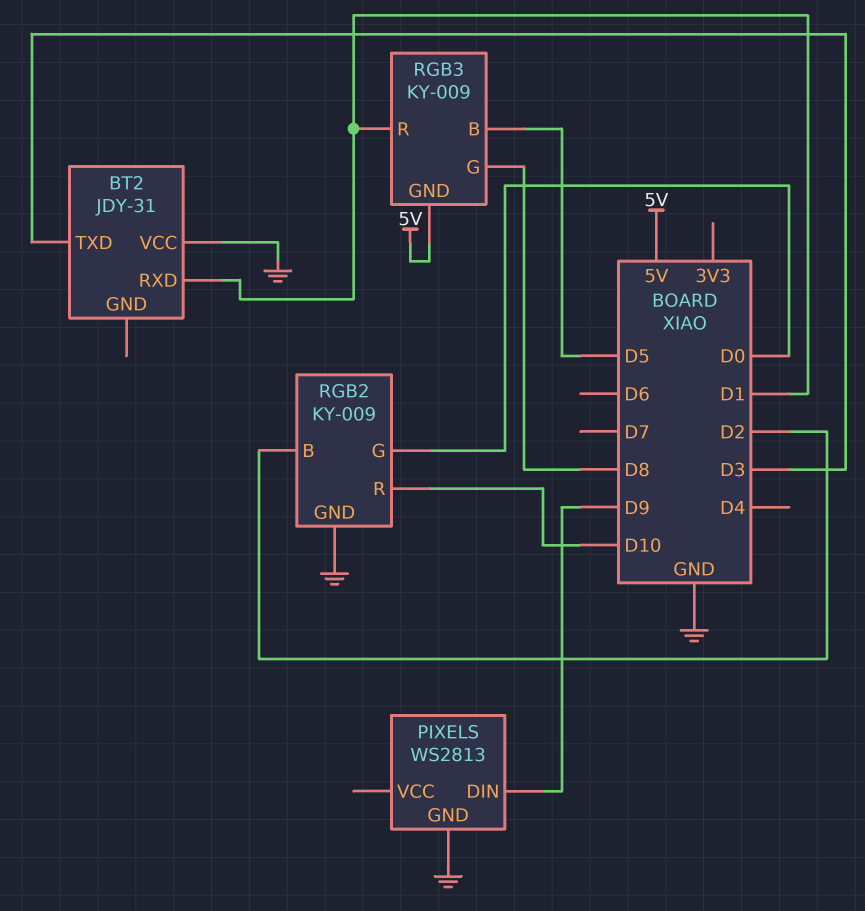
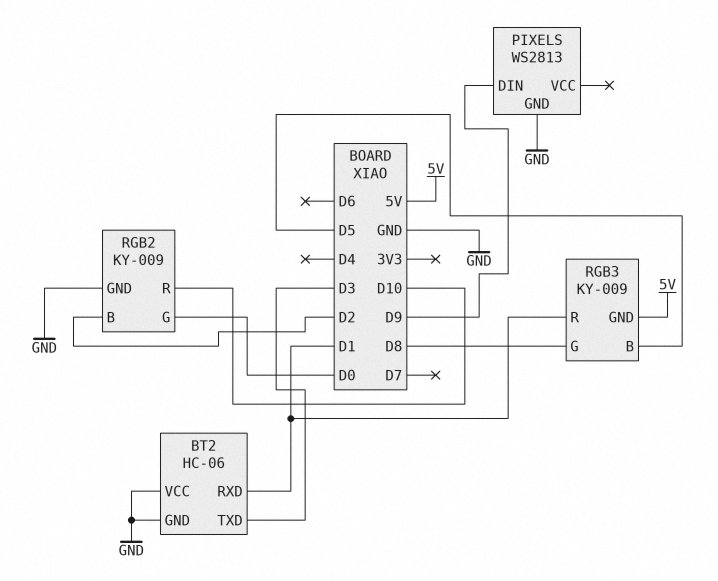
BT2: JDY-31 -> HC-06
BT2 pin GND: none -> GND

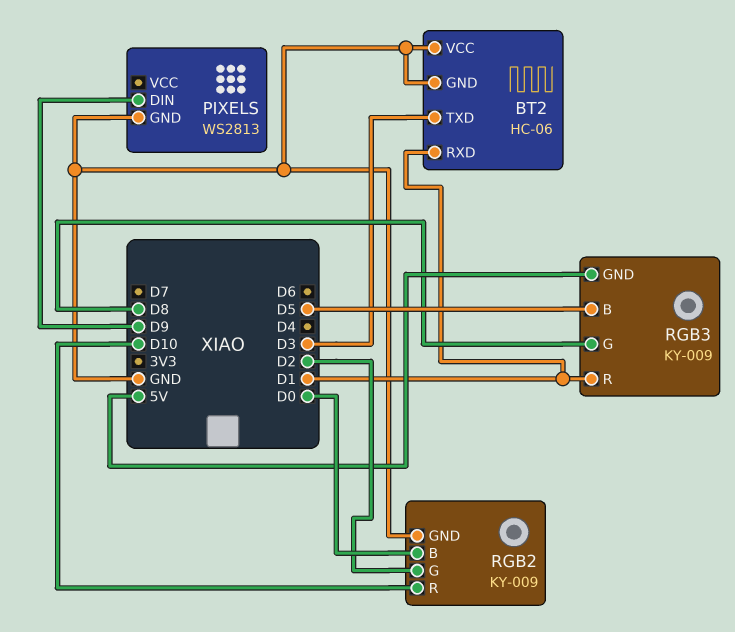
RGB2 pin B: D2 -> D0
RGB2 pin G: D0 -> D2

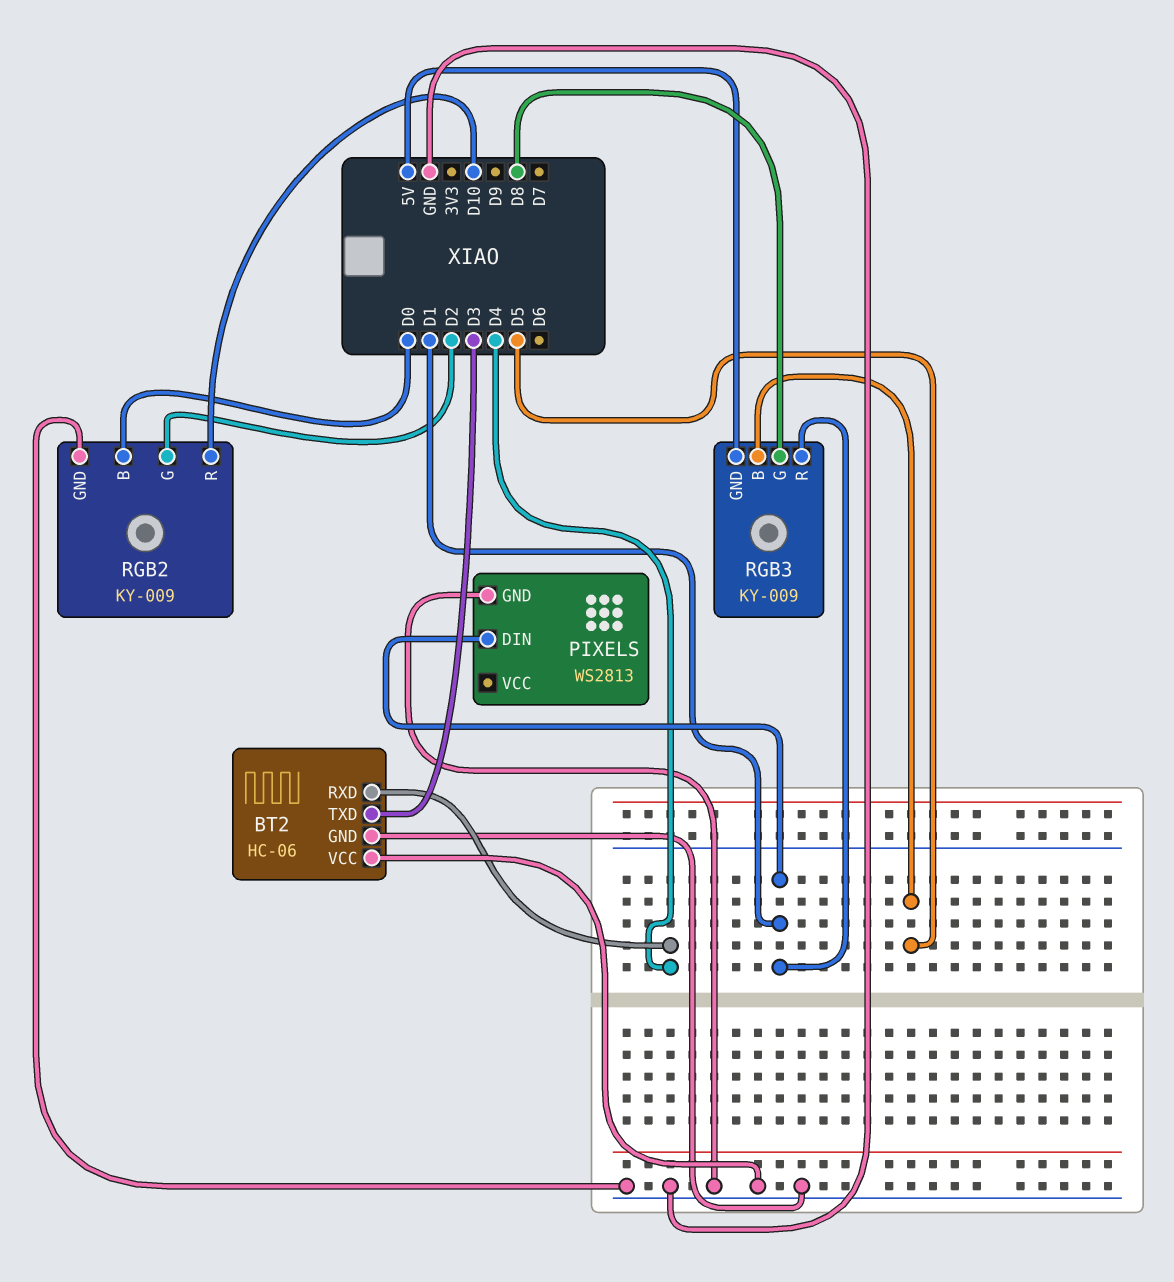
BT2 pin RXD: D1 -> D4
PIXELS pin DIN: D9 -> D1

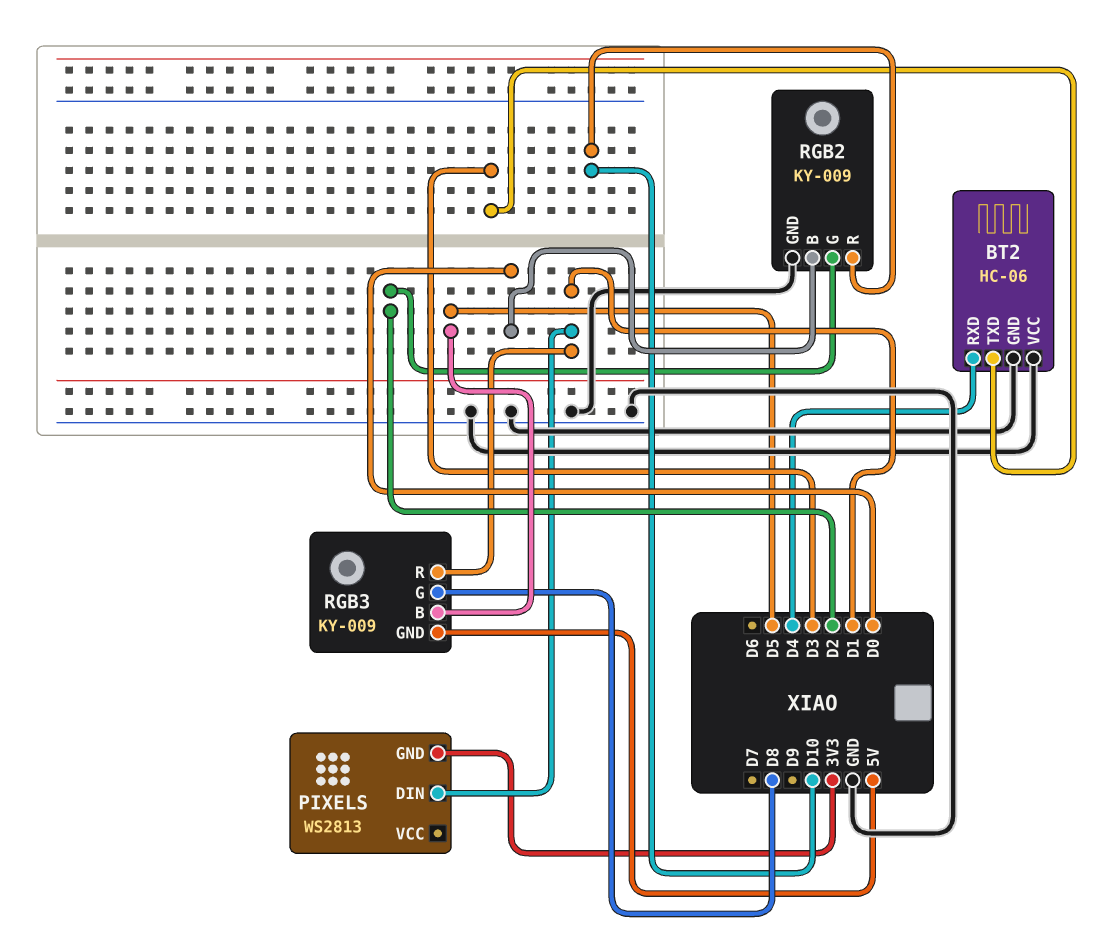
PIXELS pin GND: GND -> 3V3

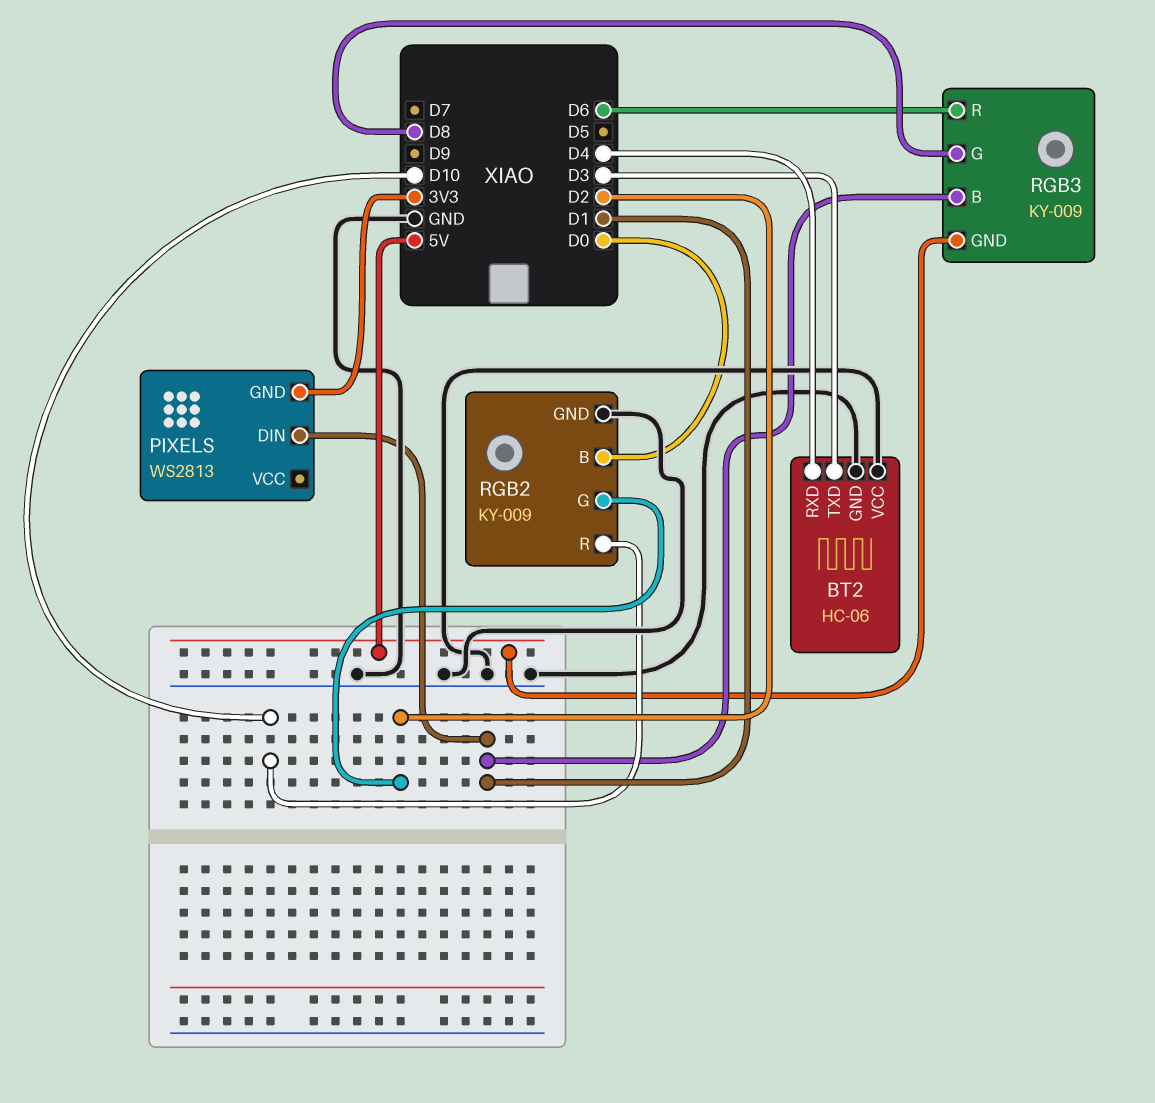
RGB3 pin B: D5 -> D1
RGB3 pin R: D1 -> D6

